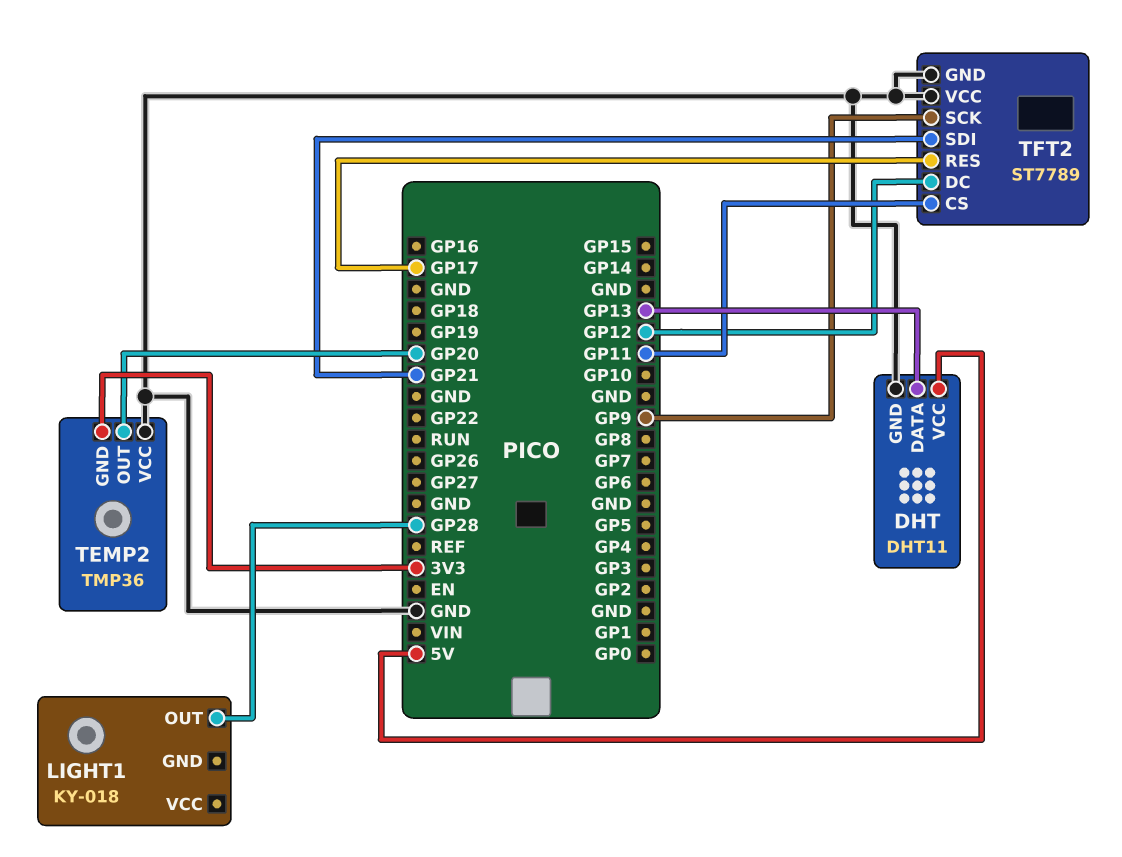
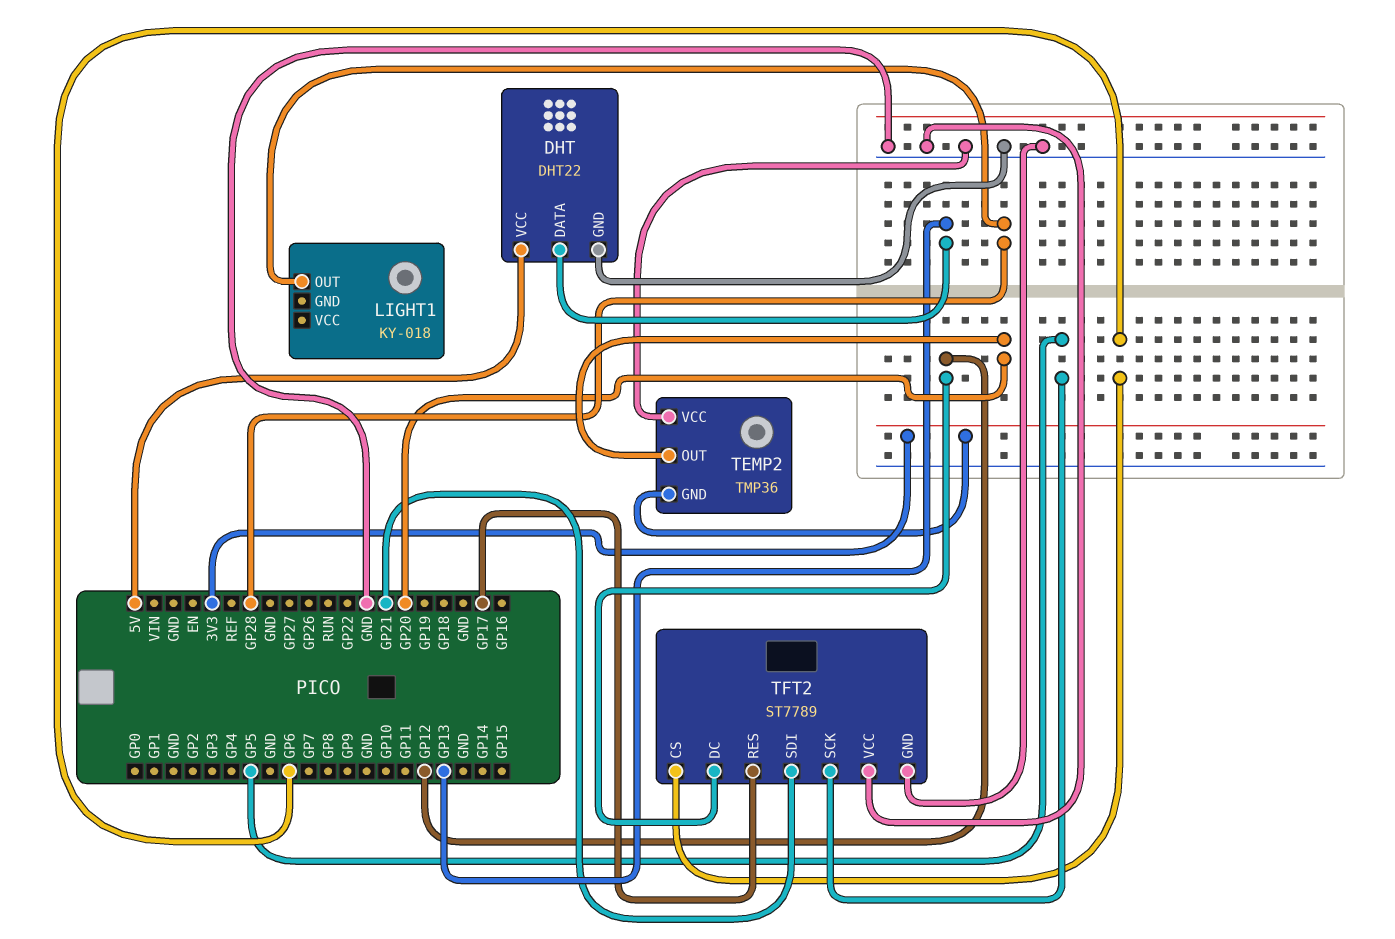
DHT: DHT11 -> DHT22
TFT2 pin CS: GP11 -> GP6
TFT2 pin SCK: GP9 -> GP5

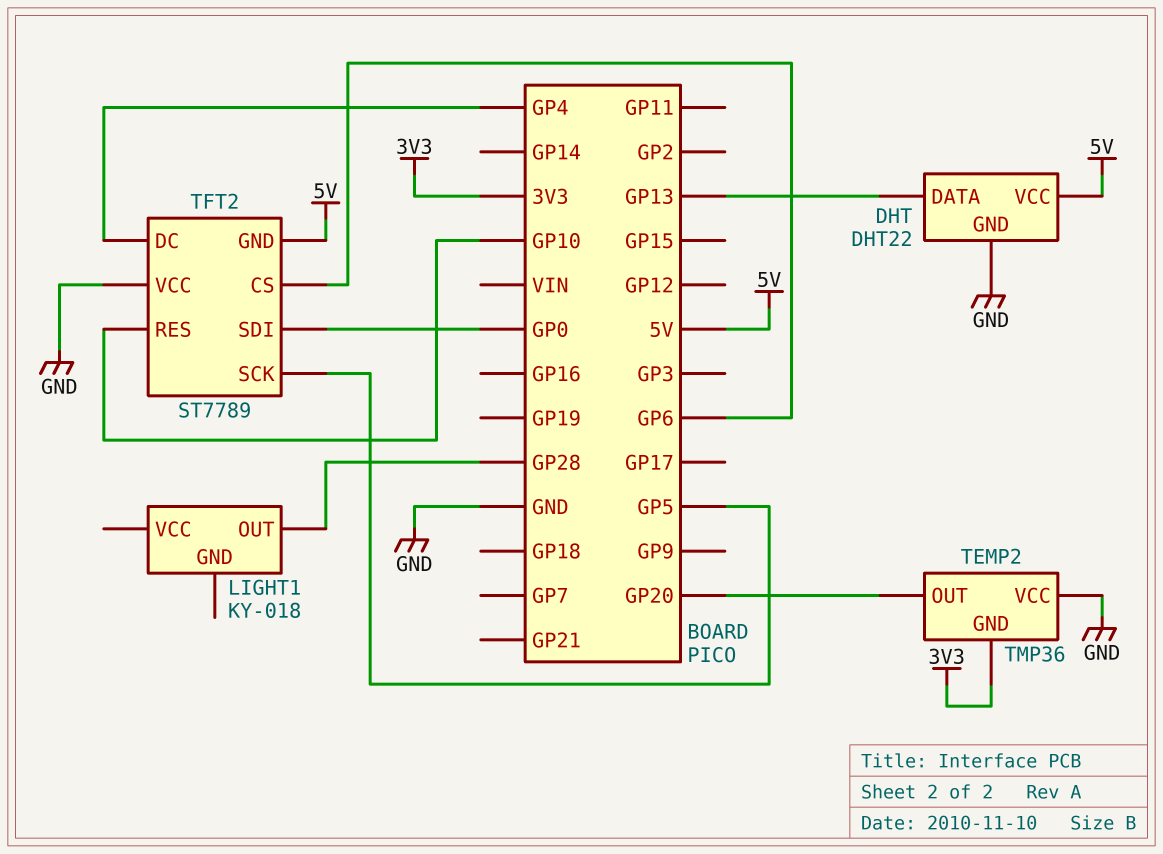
TFT2 pin DC: GP12 -> GP4
TFT2 pin GND: GND -> 5V
TFT2 pin RES: GP17 -> GP10
TFT2 pin SDI: GP21 -> GP0

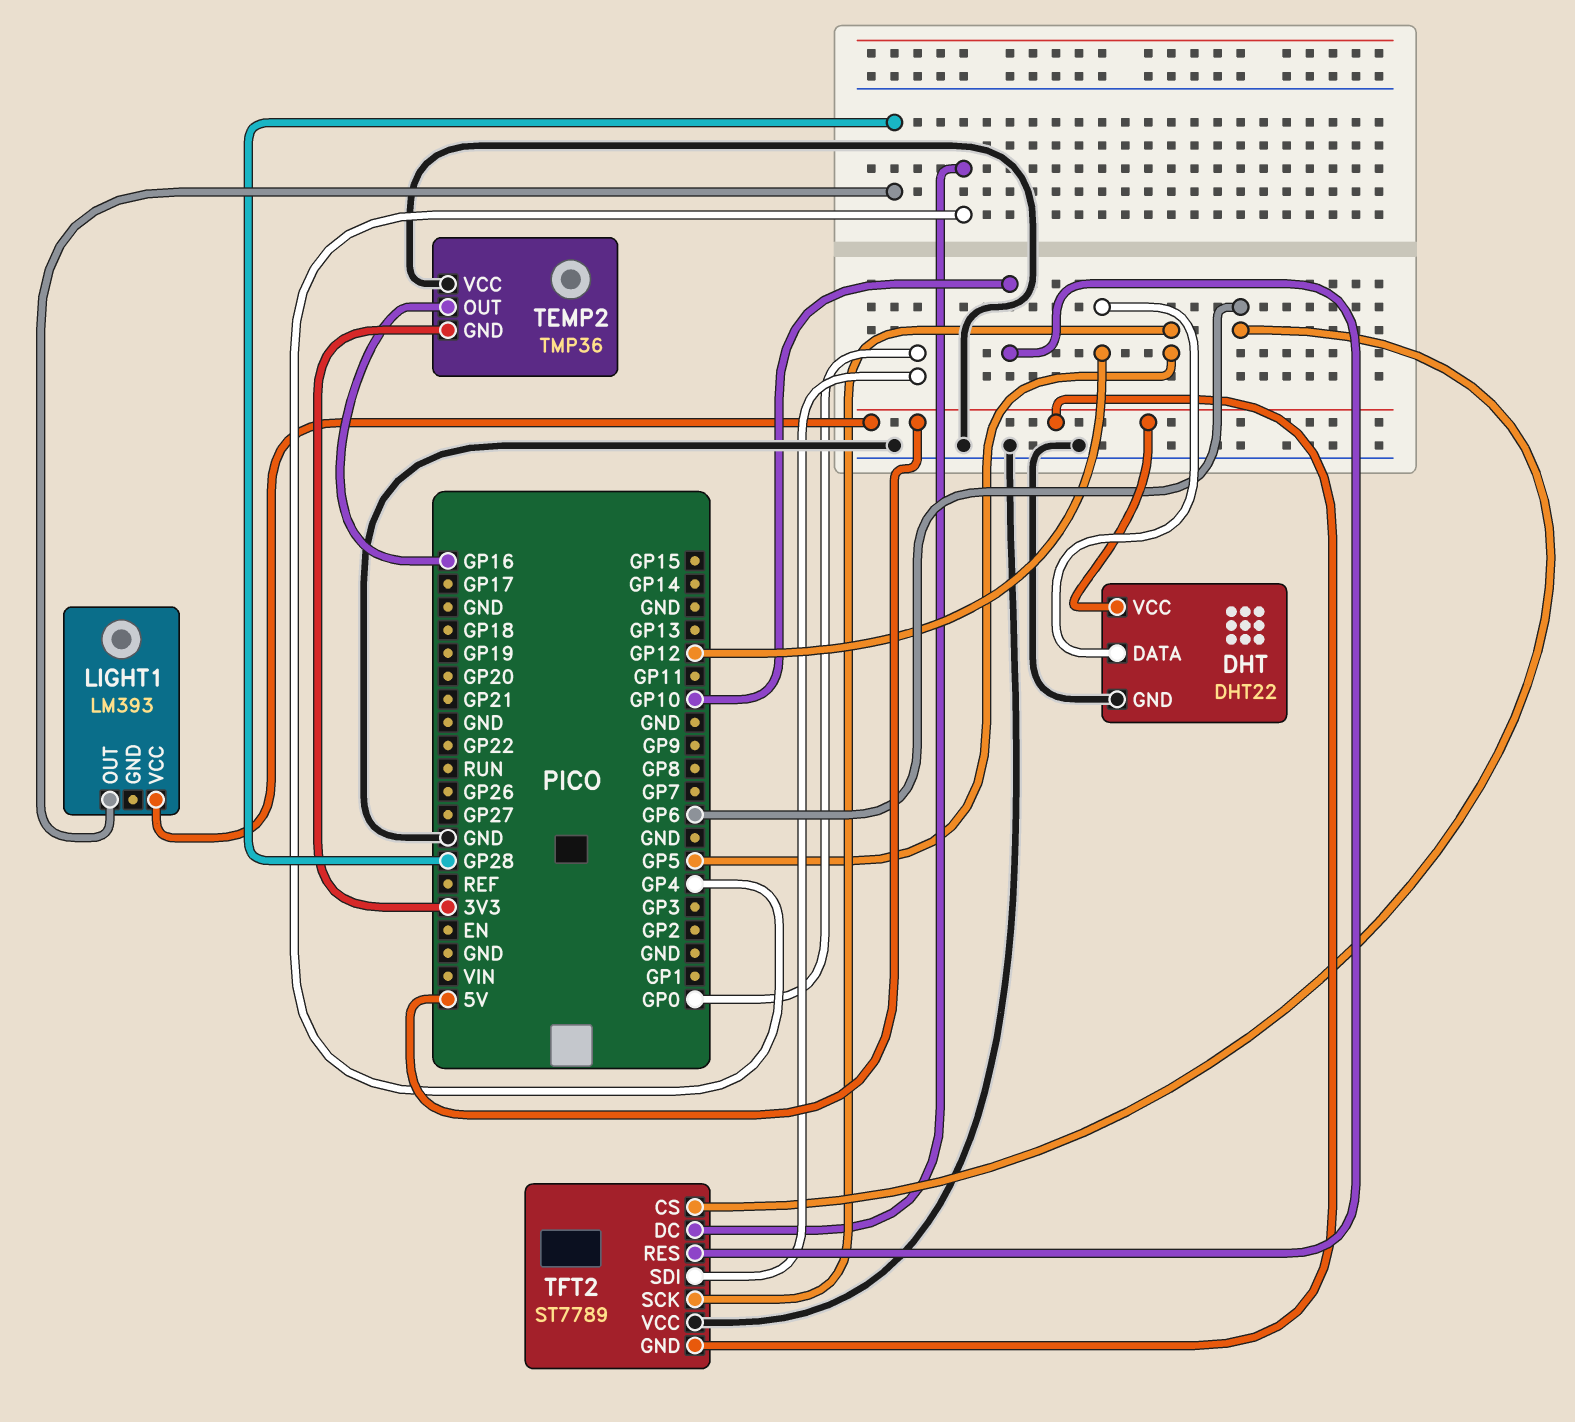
DHT pin DATA: GP13 -> GP12
LIGHT1: KY-018 -> LM393
LIGHT1 pin VCC: none -> 5V
TEMP2 pin OUT: GP20 -> GP16

